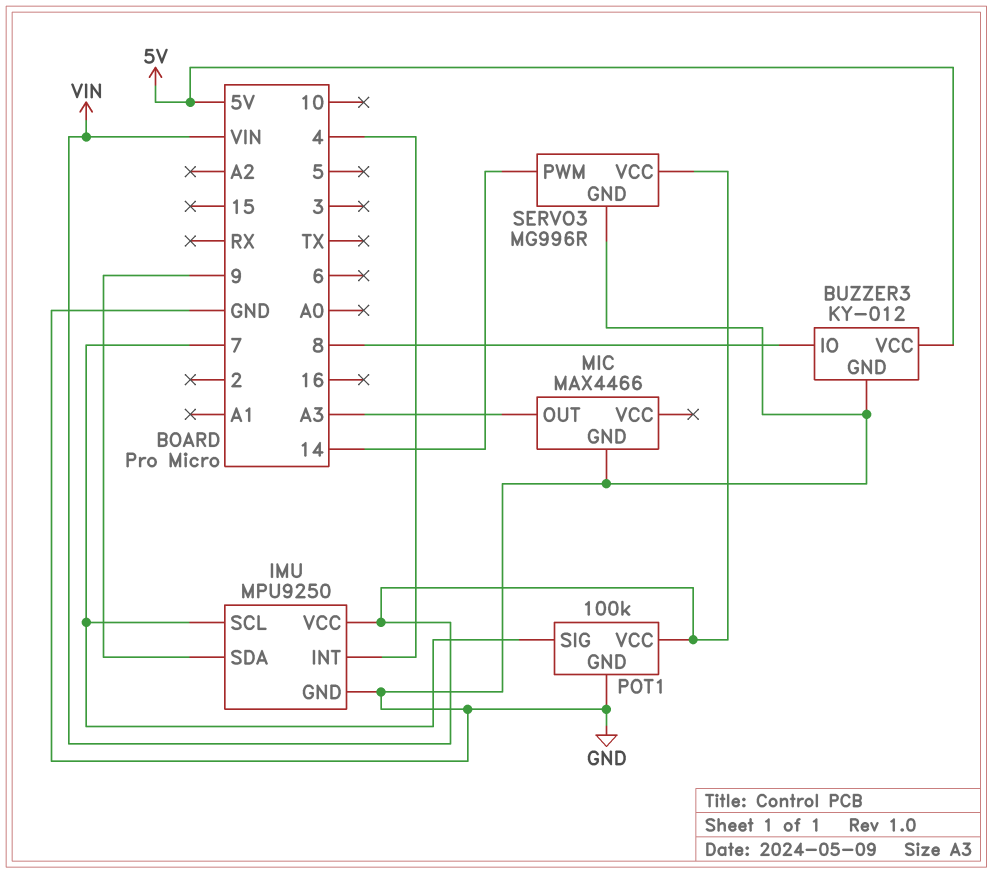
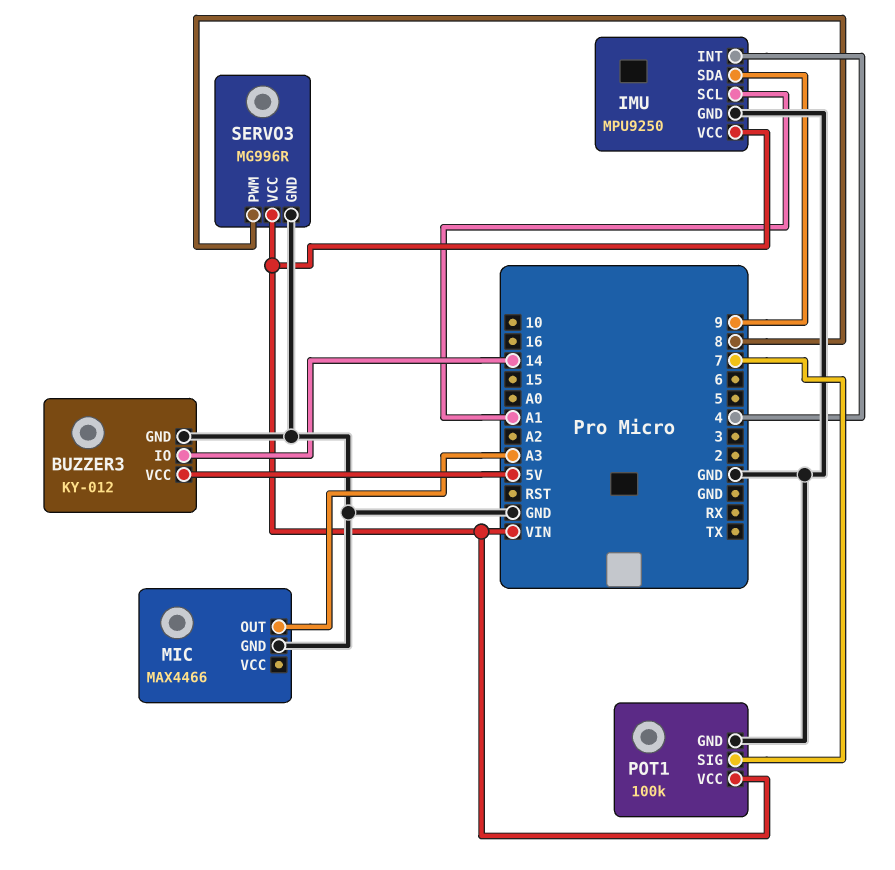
BUZZER3 pin IO: 8 -> 14
IMU pin SCL: 7 -> A1
SERVO3 pin PWM: 14 -> 8

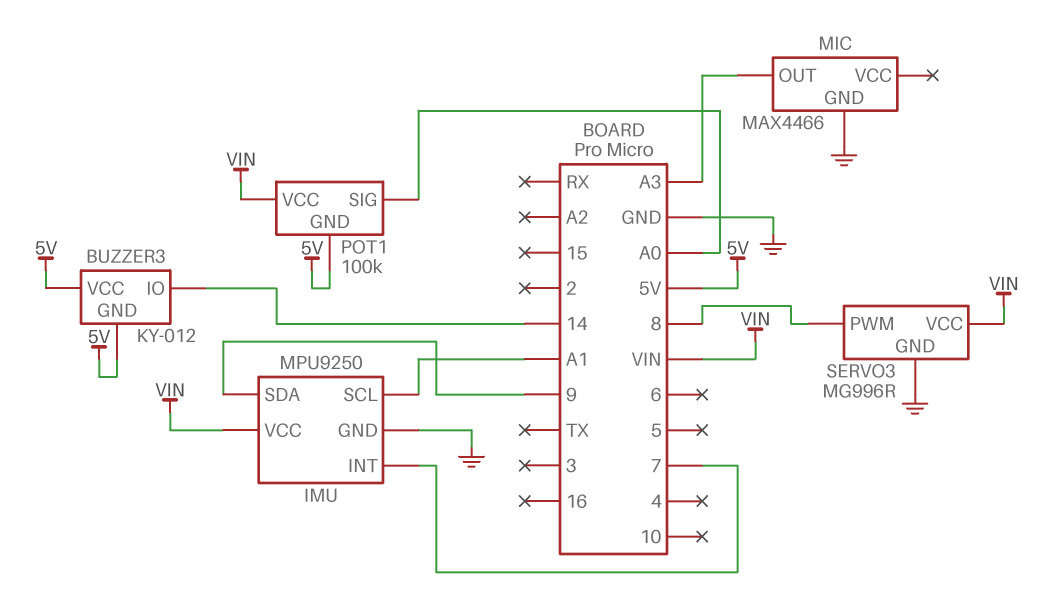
BUZZER3 pin GND: GND -> 5V
IMU pin INT: 4 -> 7
POT1 pin GND: GND -> 5V
POT1 pin SIG: 7 -> A0

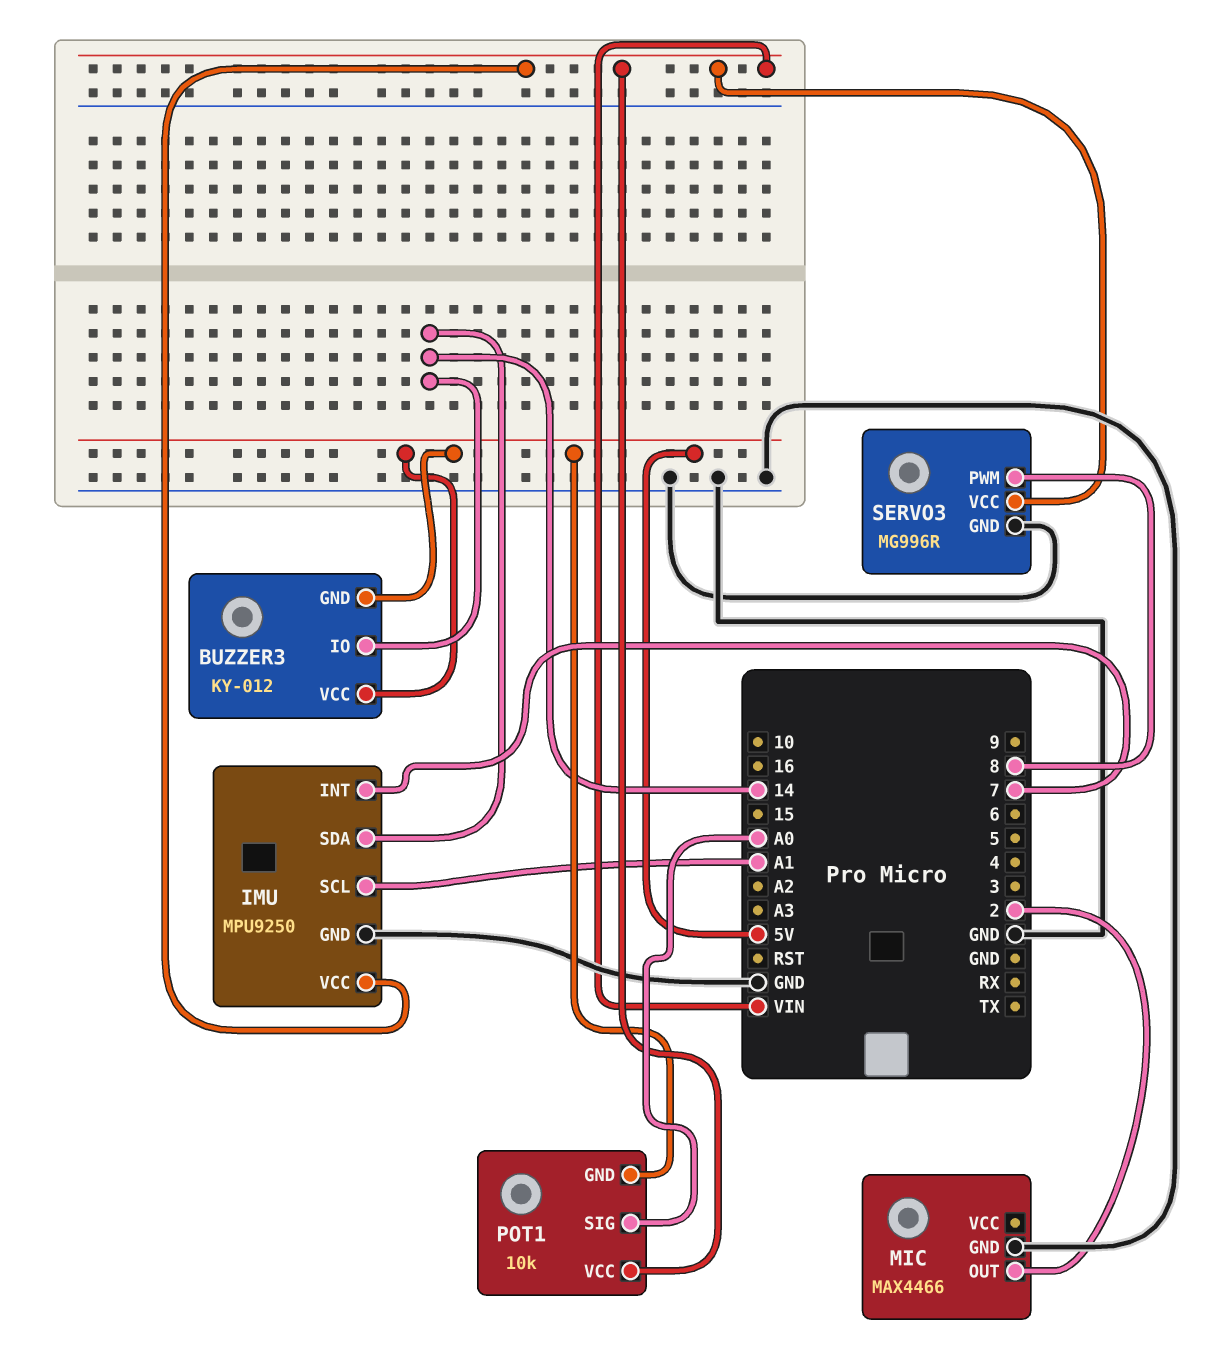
IMU pin SDA: 9 -> 14
MIC pin OUT: A3 -> 2
POT1: 100k -> 10k

